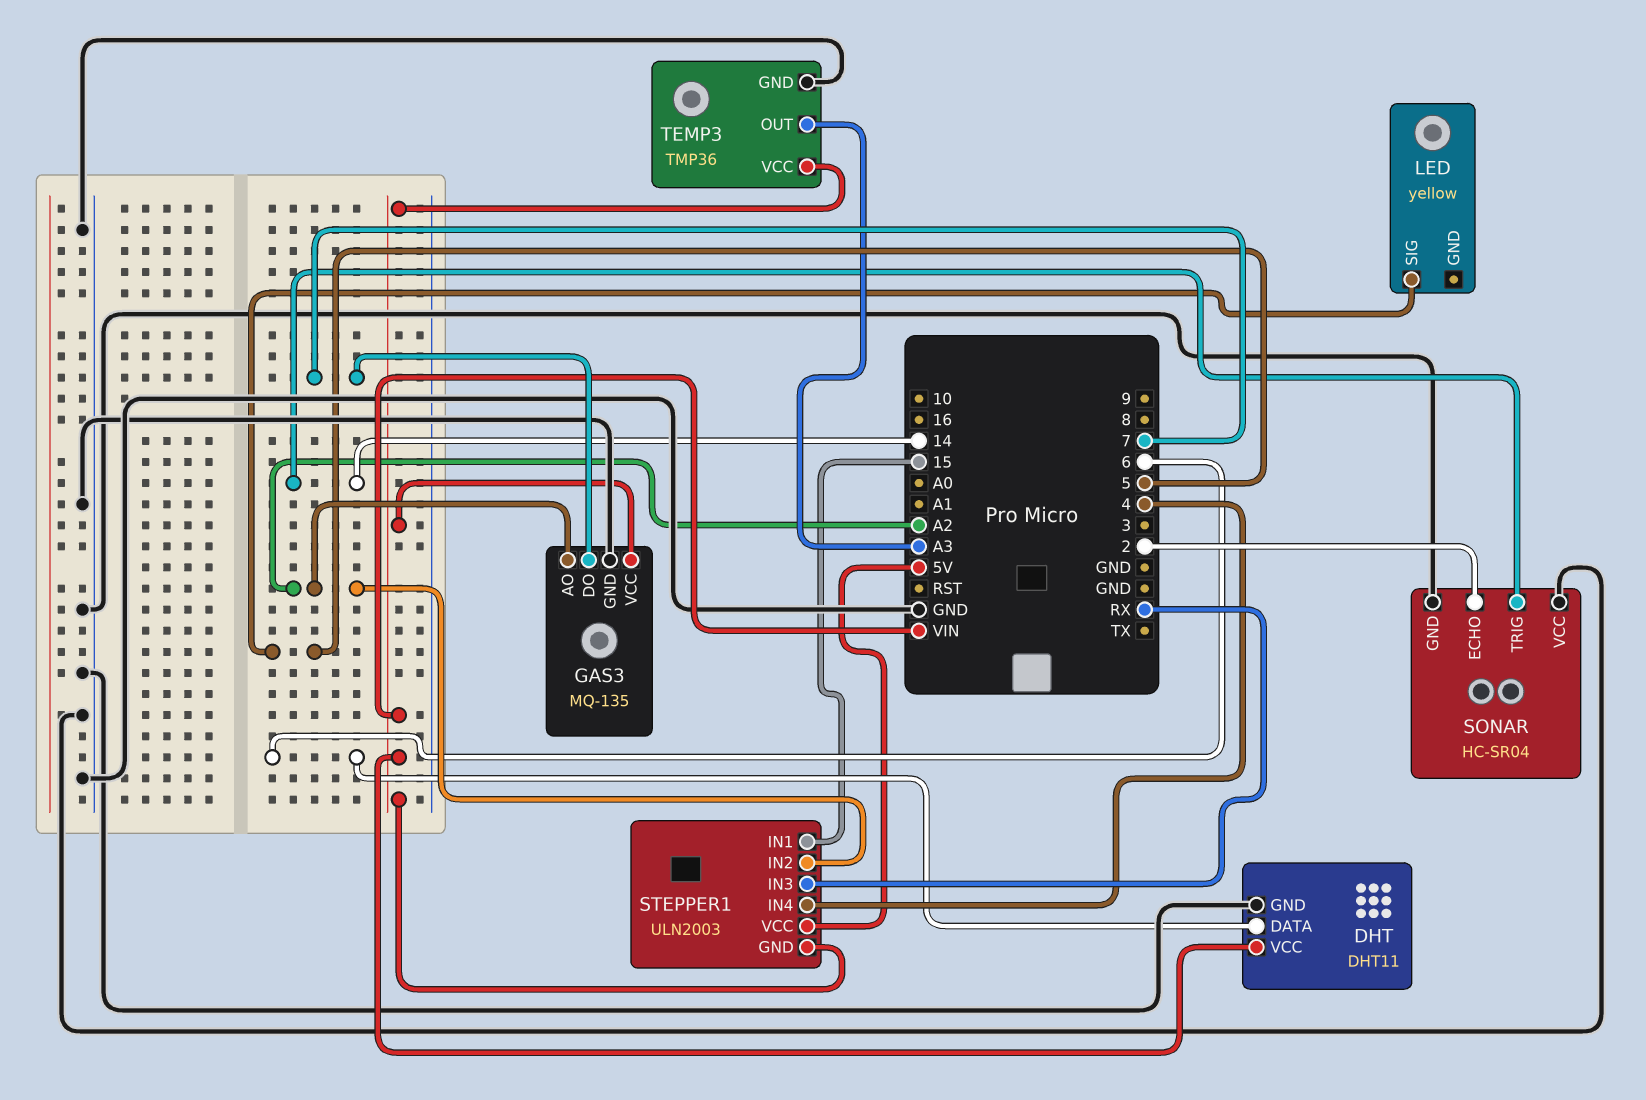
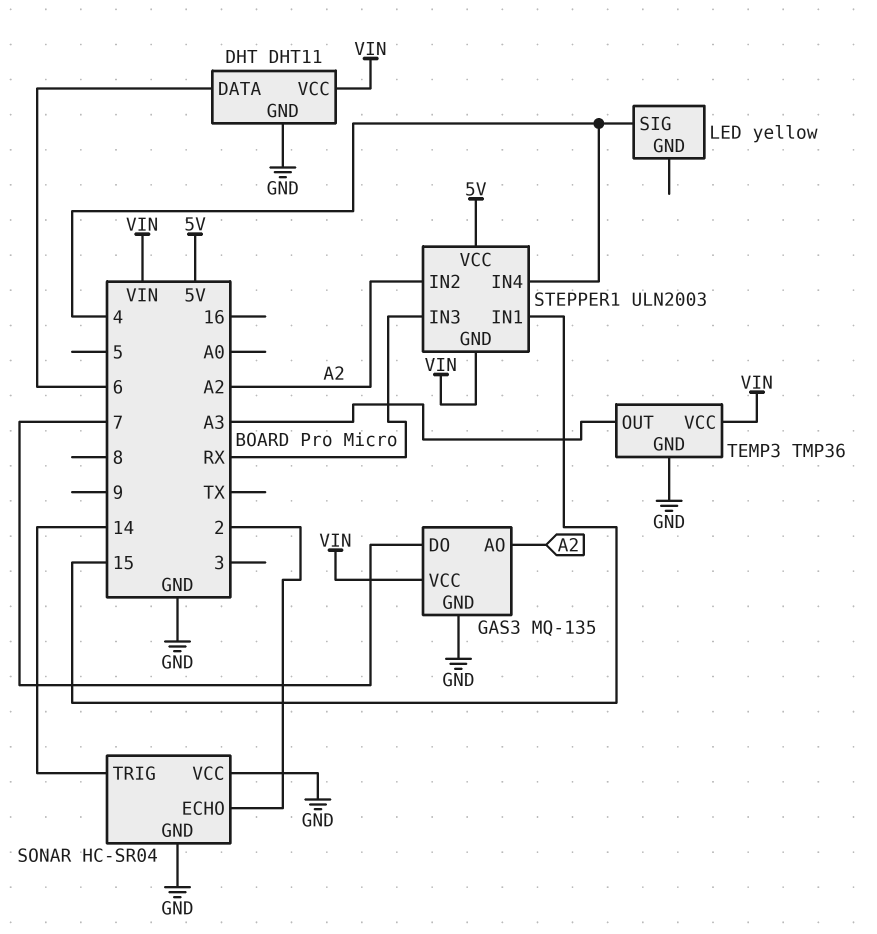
LED pin SIG: 5 -> 4

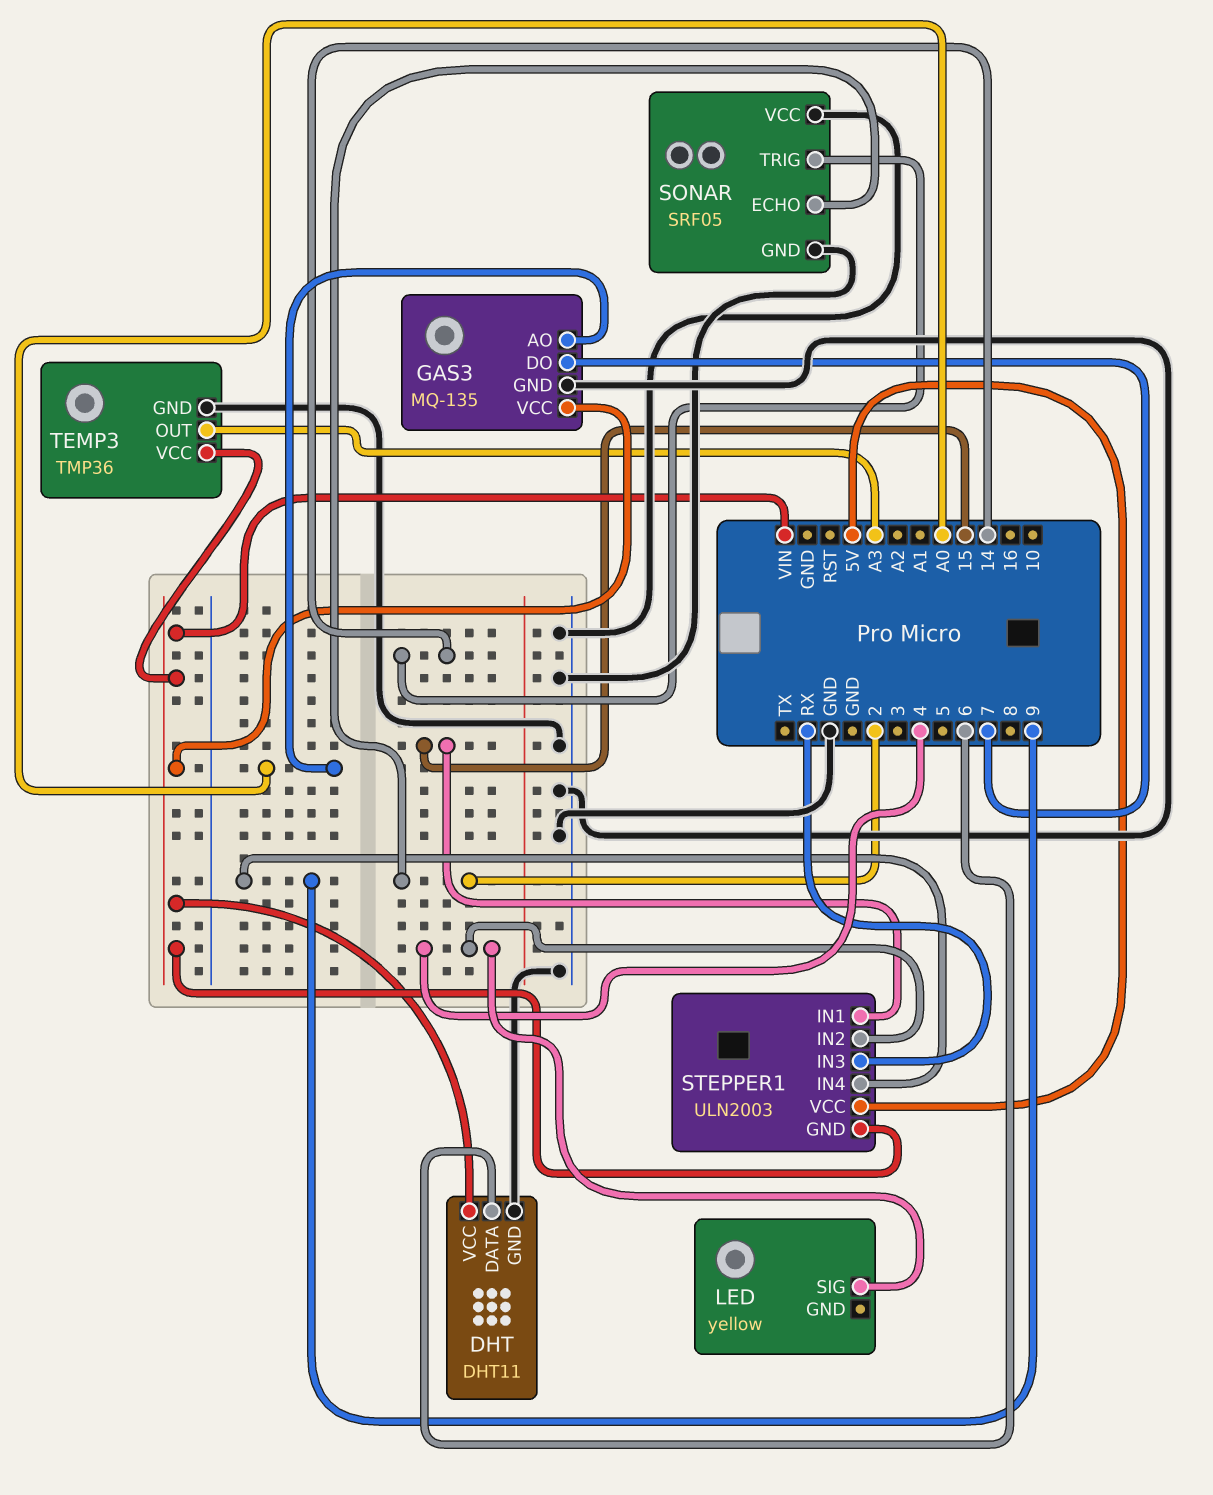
GAS3 pin AO: A2 -> A0
SONAR: HC-SR04 -> SRF05
STEPPER1 pin IN2: A2 -> 4
STEPPER1 pin IN4: 4 -> 9

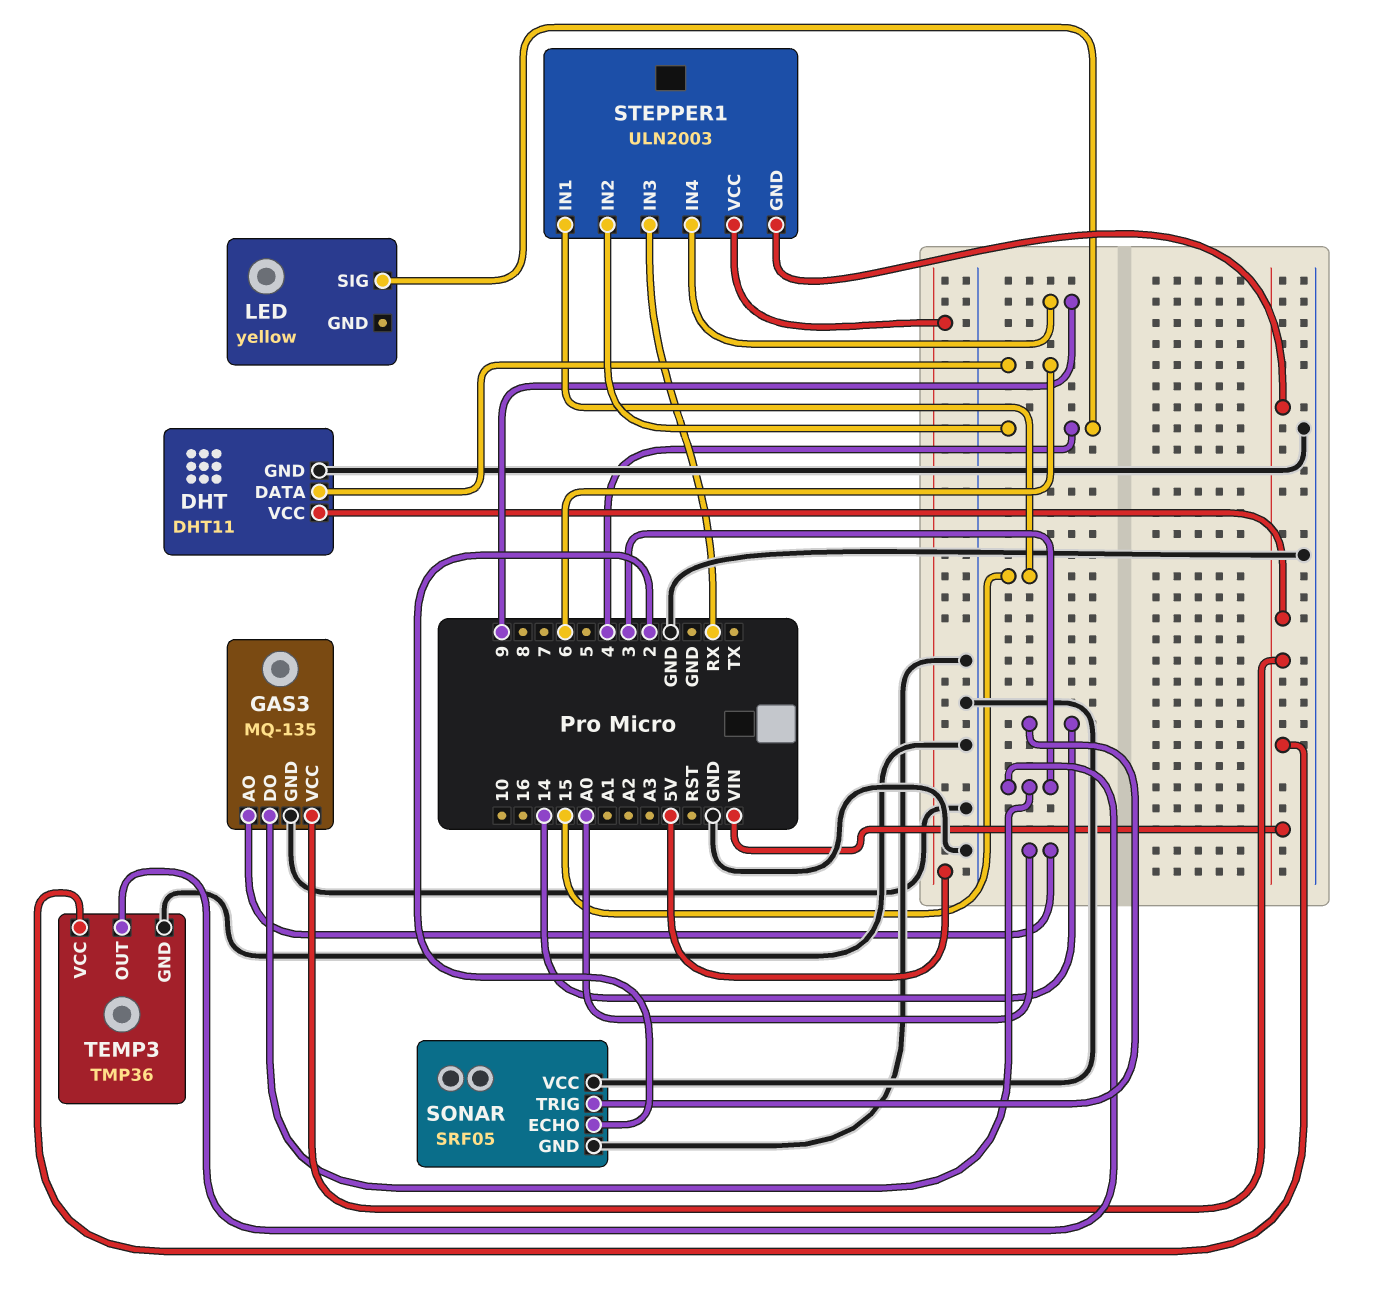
GAS3 pin DO: 7 -> 3
TEMP3 pin OUT: A3 -> 3

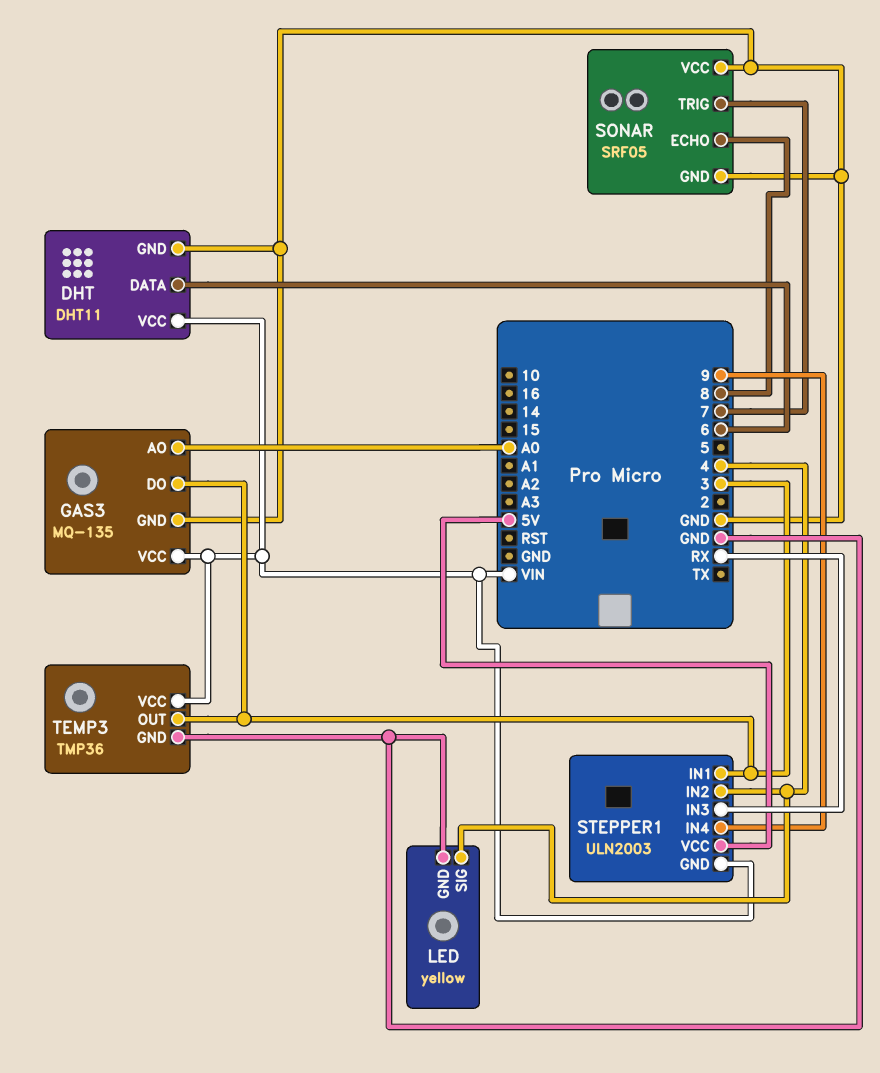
LED pin GND: none -> GND
SONAR pin ECHO: 2 -> 8
SONAR pin TRIG: 14 -> 7
STEPPER1 pin IN1: 15 -> 3

